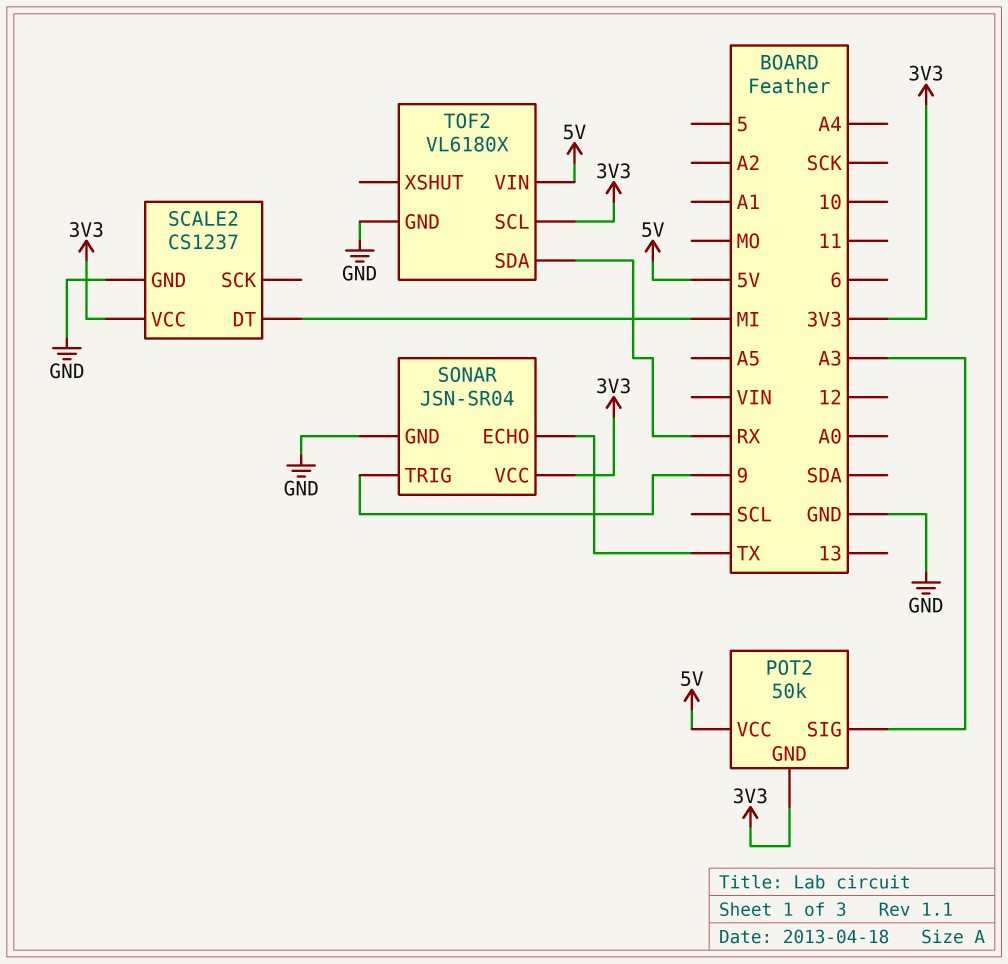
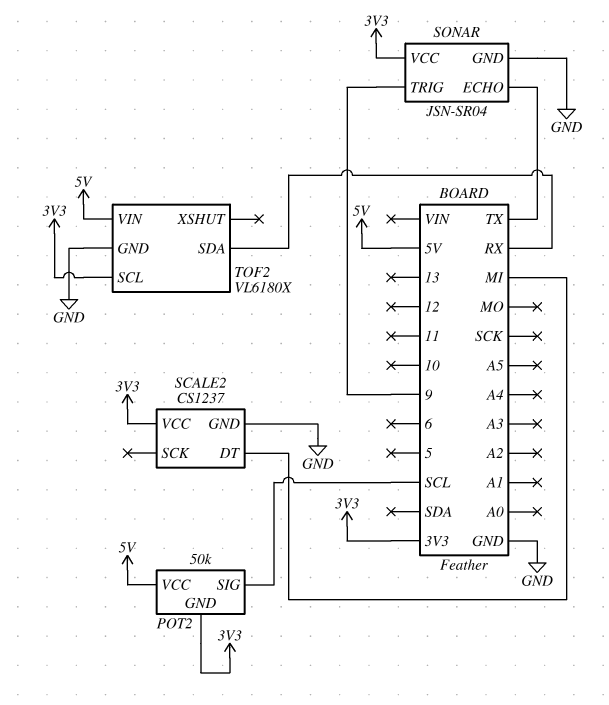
POT2 pin SIG: A3 -> SCL

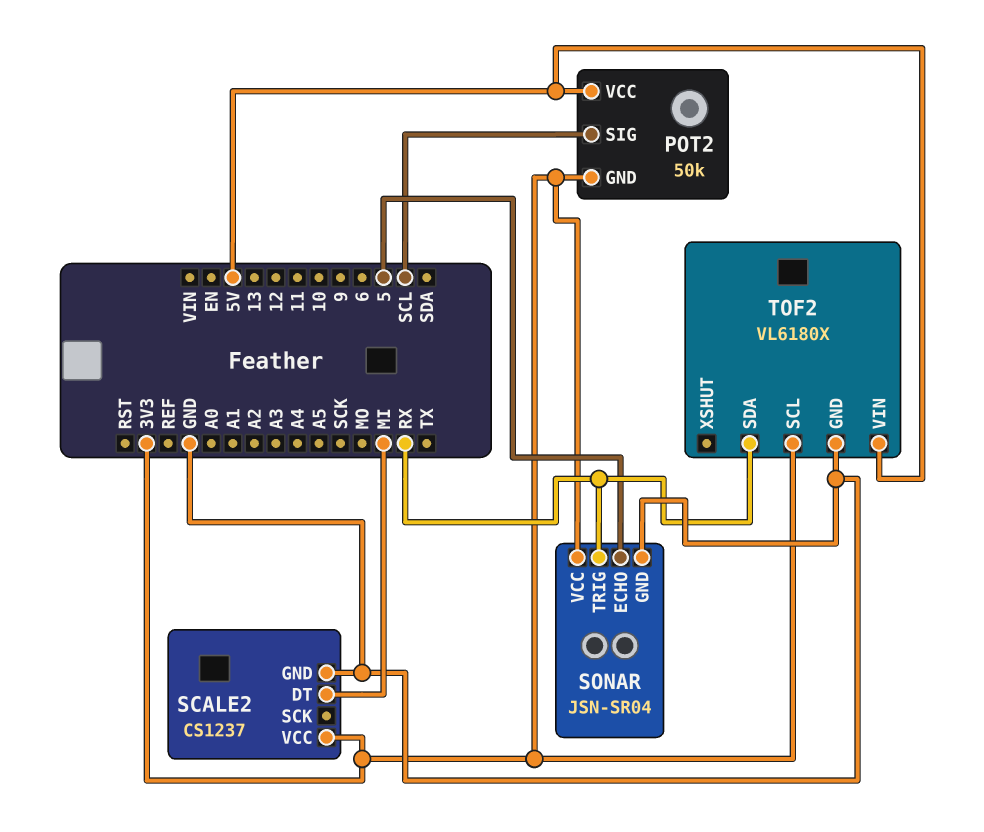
SONAR pin ECHO: TX -> 5
SONAR pin TRIG: 9 -> RX

